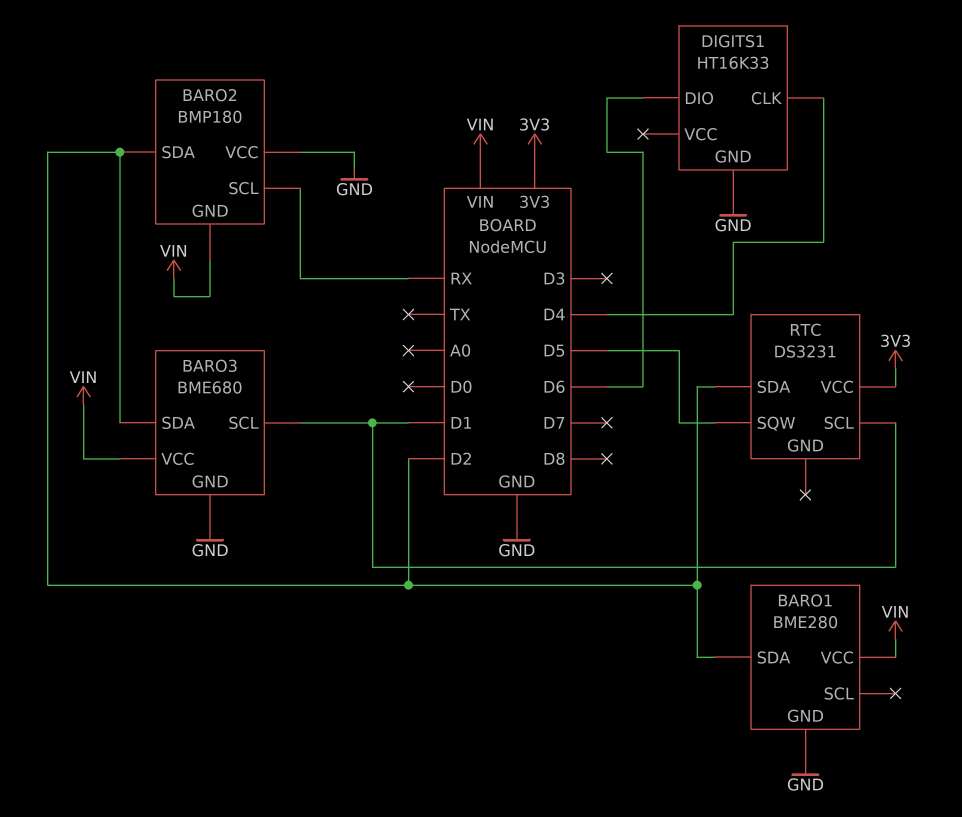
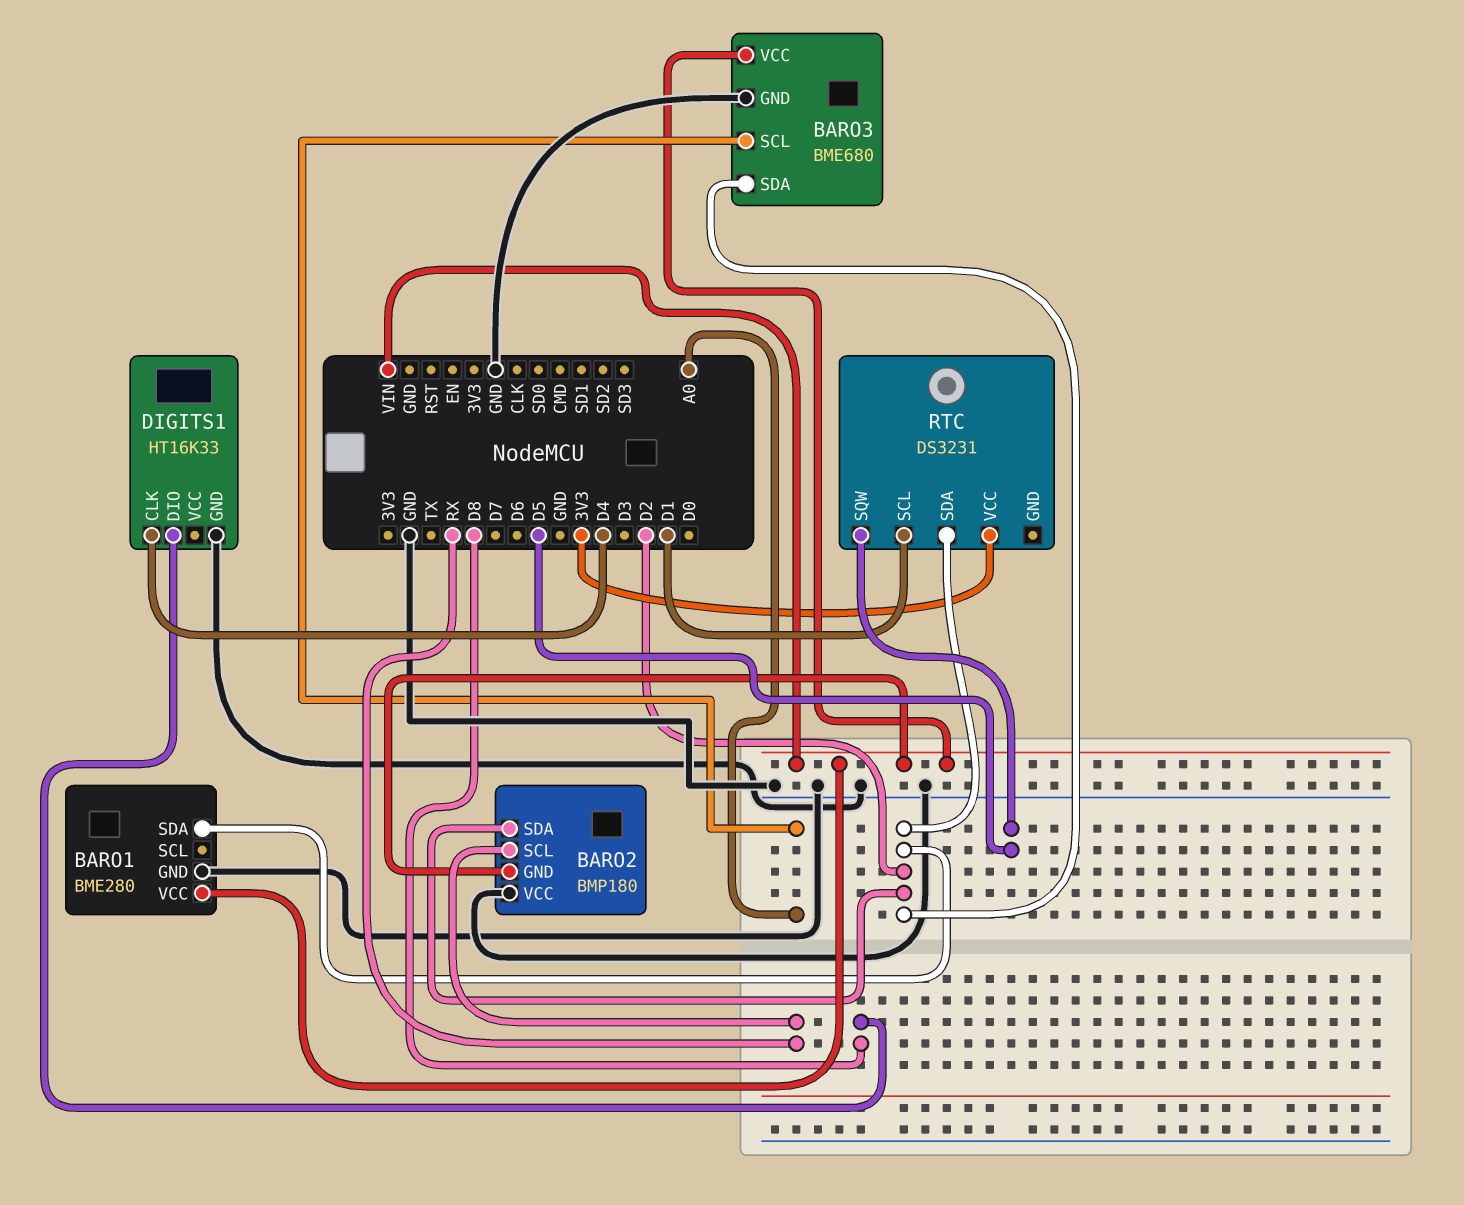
BARO3 pin SCL: D1 -> A0
DIGITS1 pin DIO: D6 -> D8

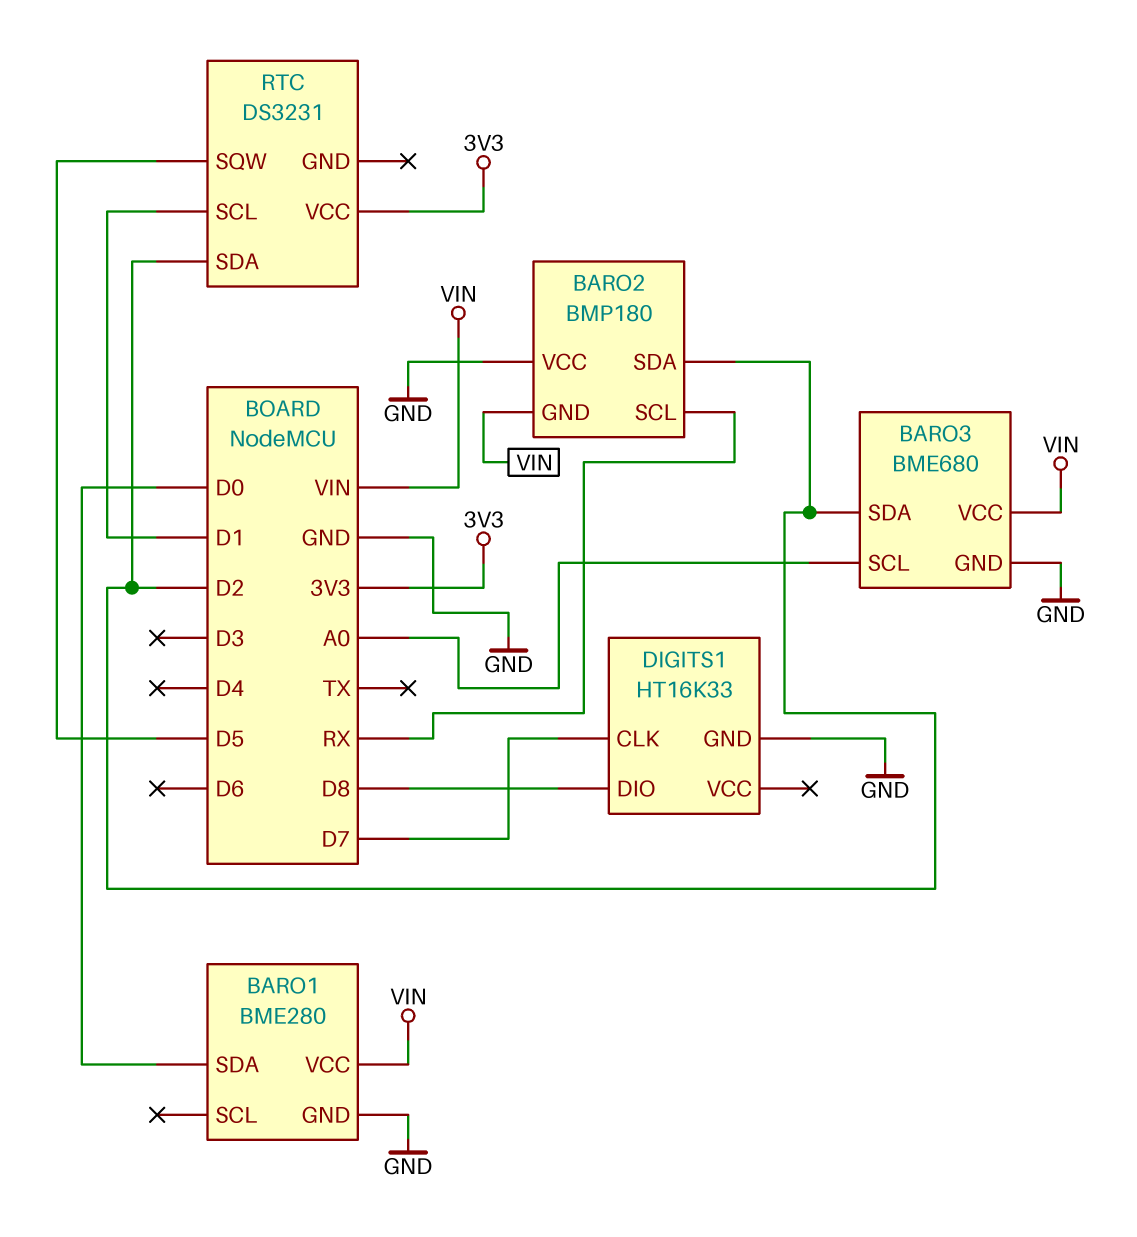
BARO1 pin SDA: D2 -> D0
DIGITS1 pin CLK: D4 -> D7

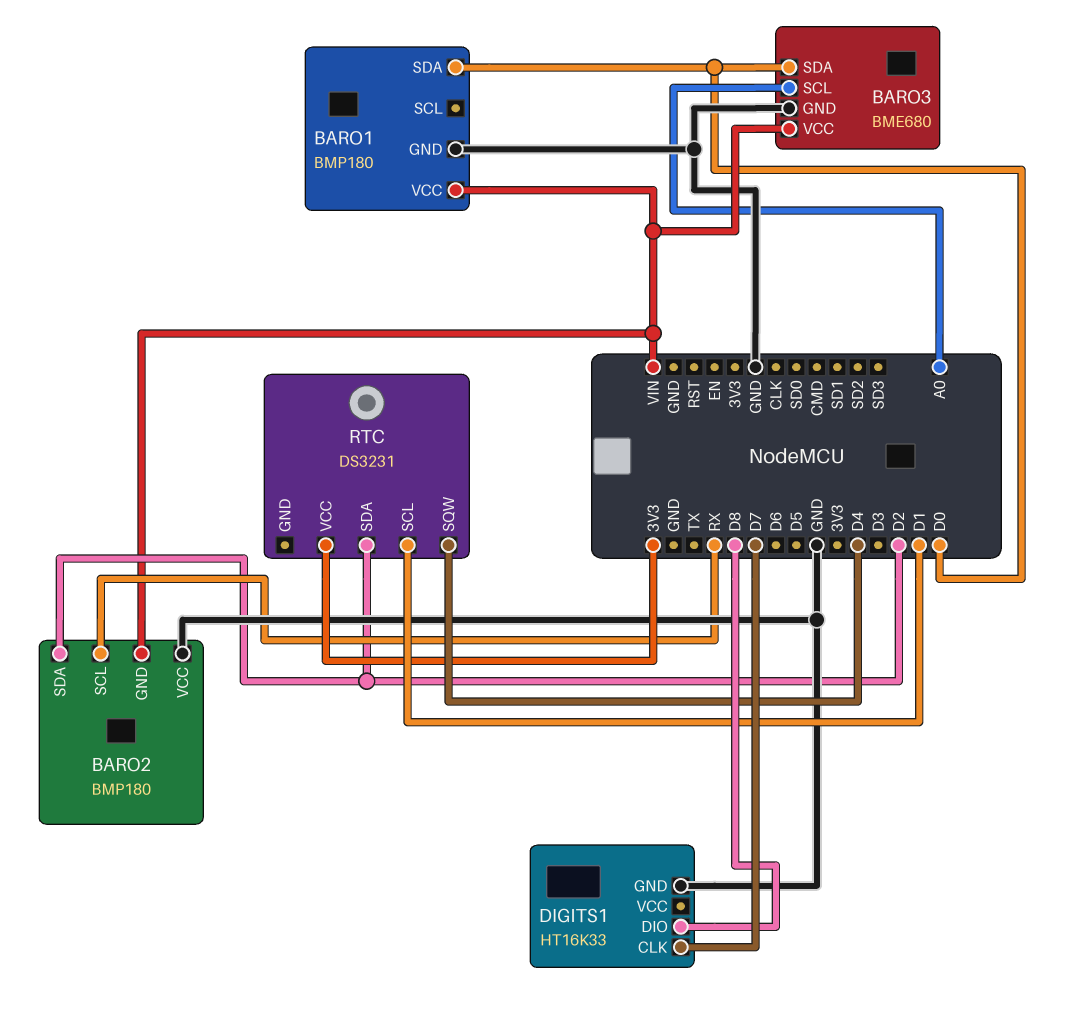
BARO1: BME280 -> BMP180
BARO3 pin SDA: D2 -> D0
RTC pin SQW: D5 -> D4

